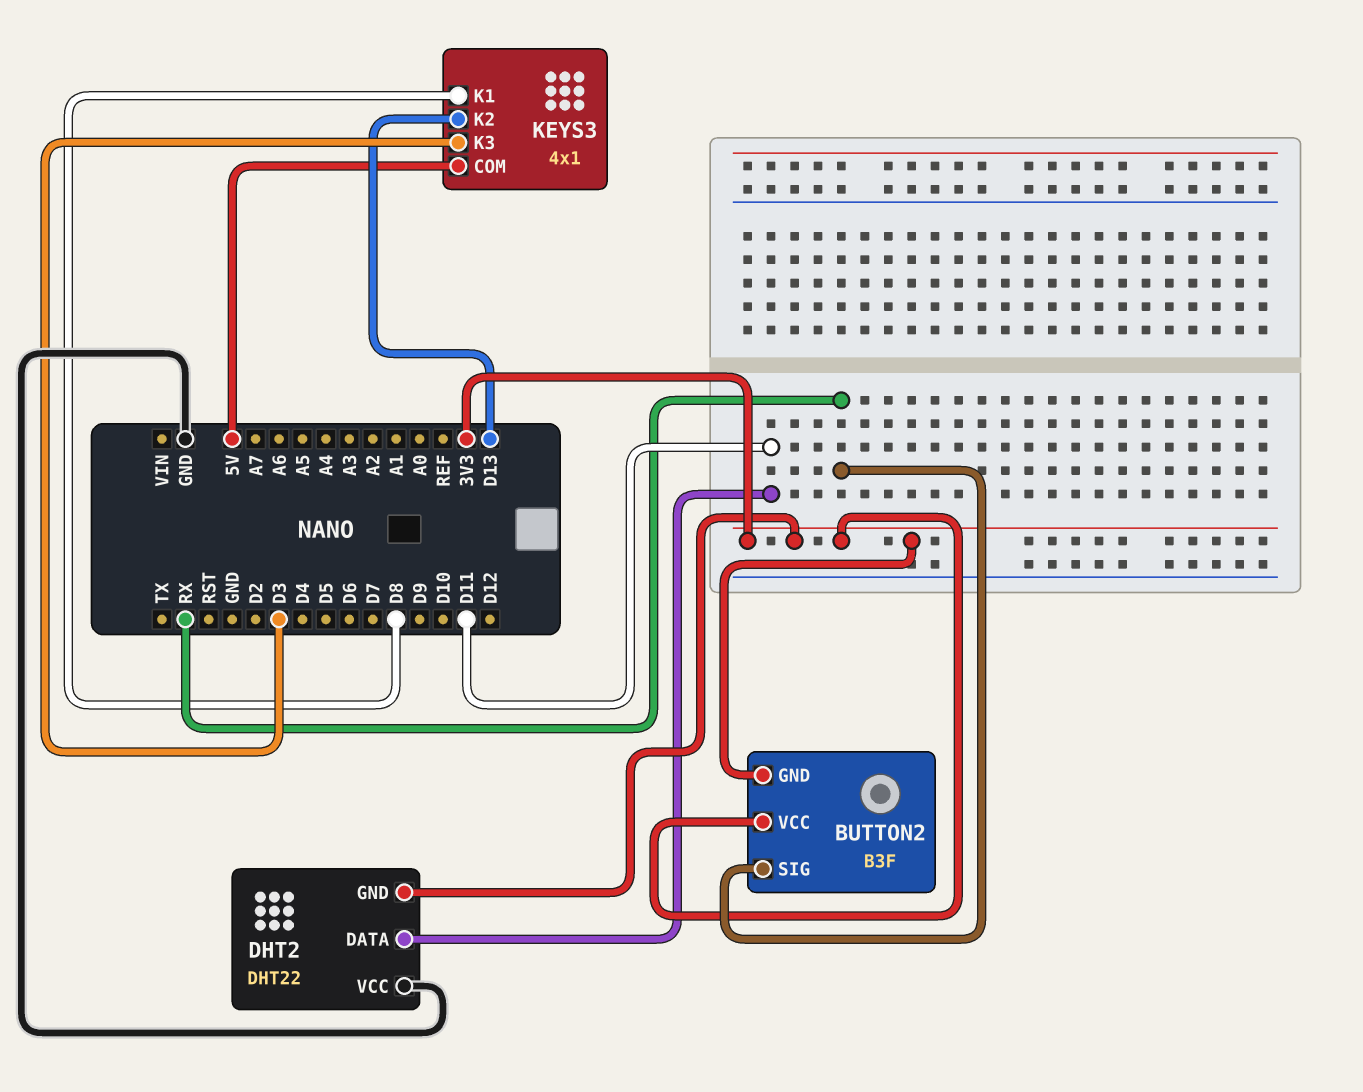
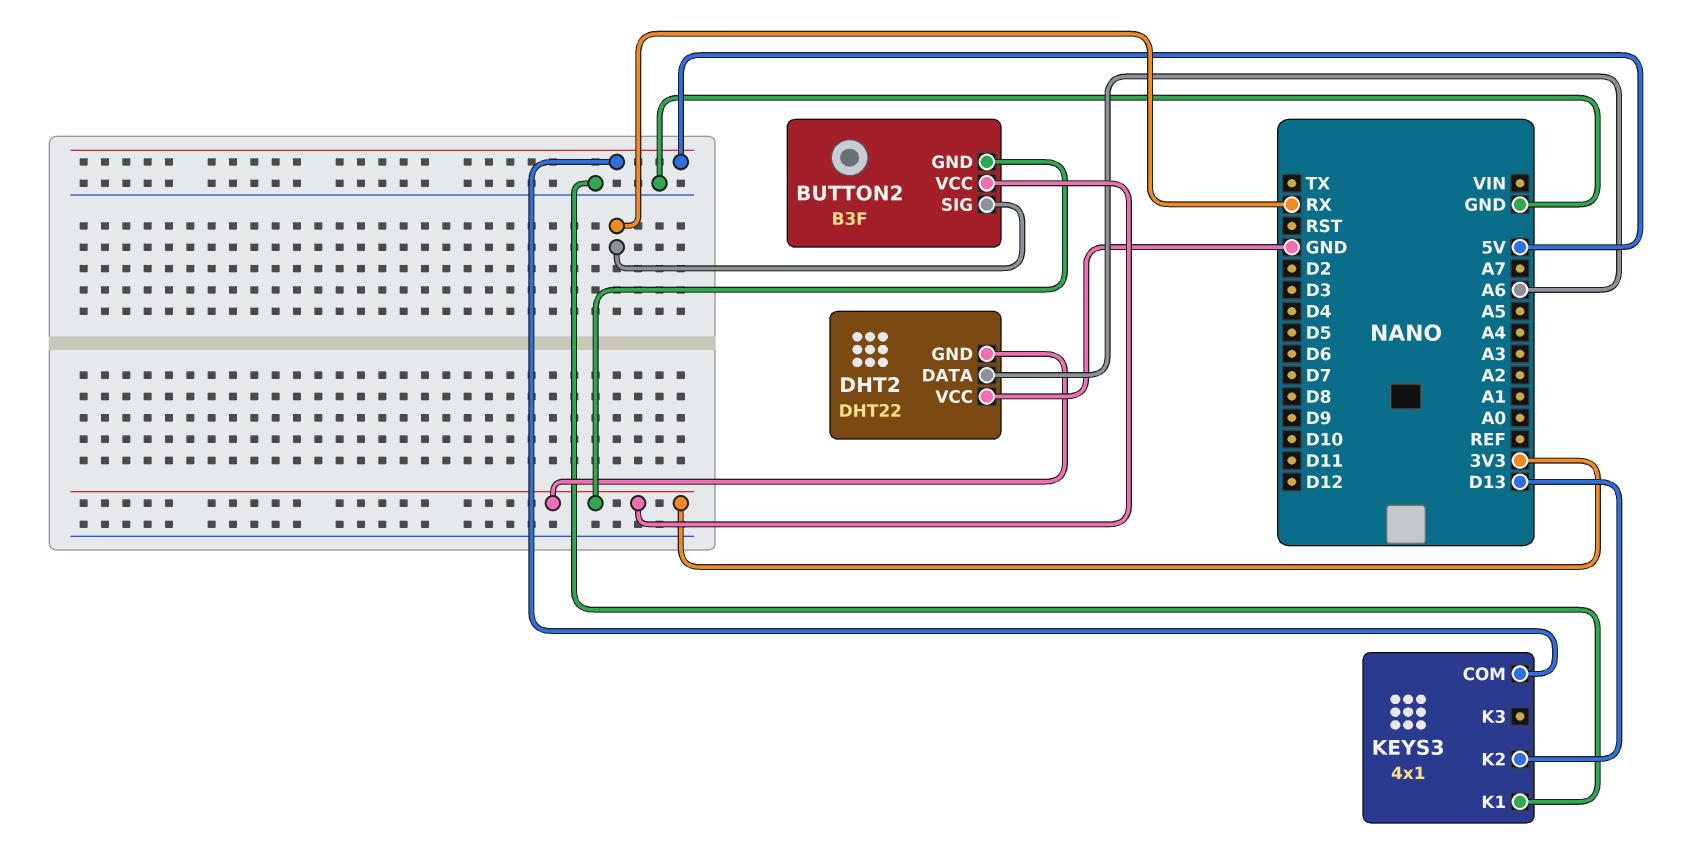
DHT2 pin DATA: D11 -> A6
KEYS3 pin K1: D8 -> GND
KEYS3 pin K3: D3 -> none

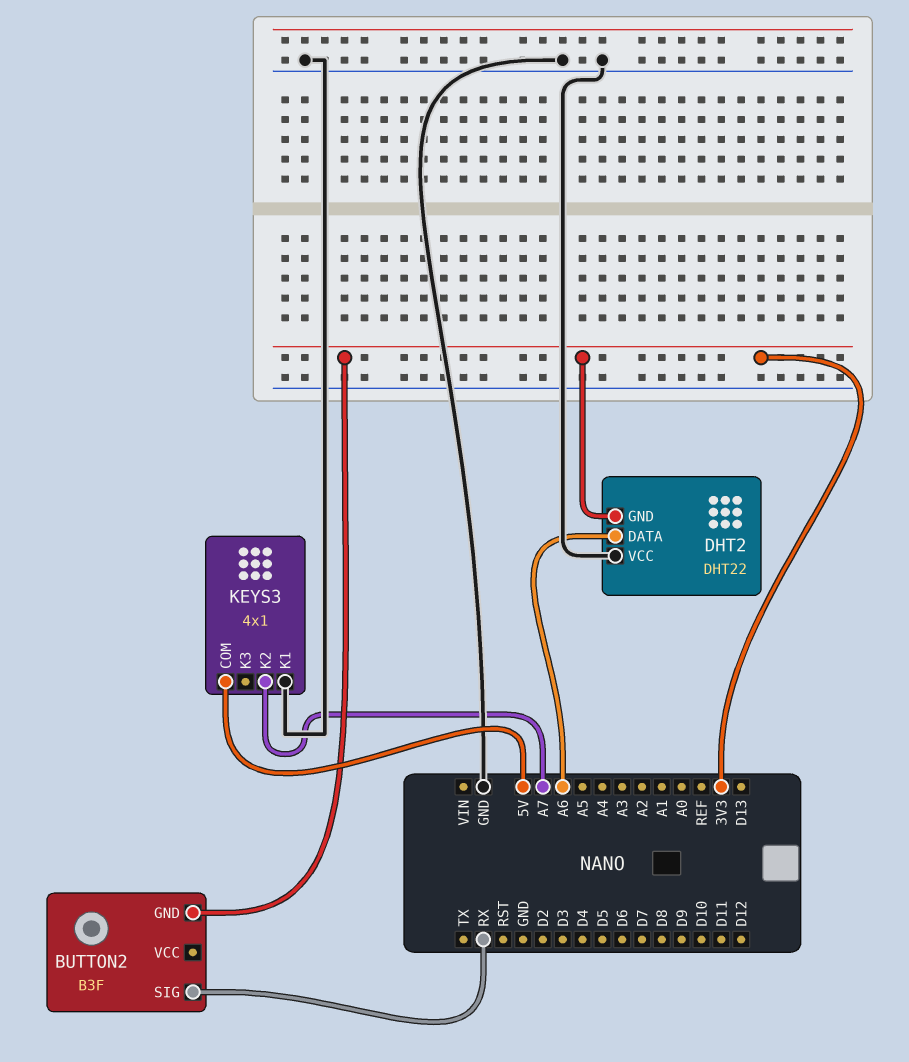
BUTTON2 pin VCC: 3V3 -> none
KEYS3 pin K2: D13 -> A7

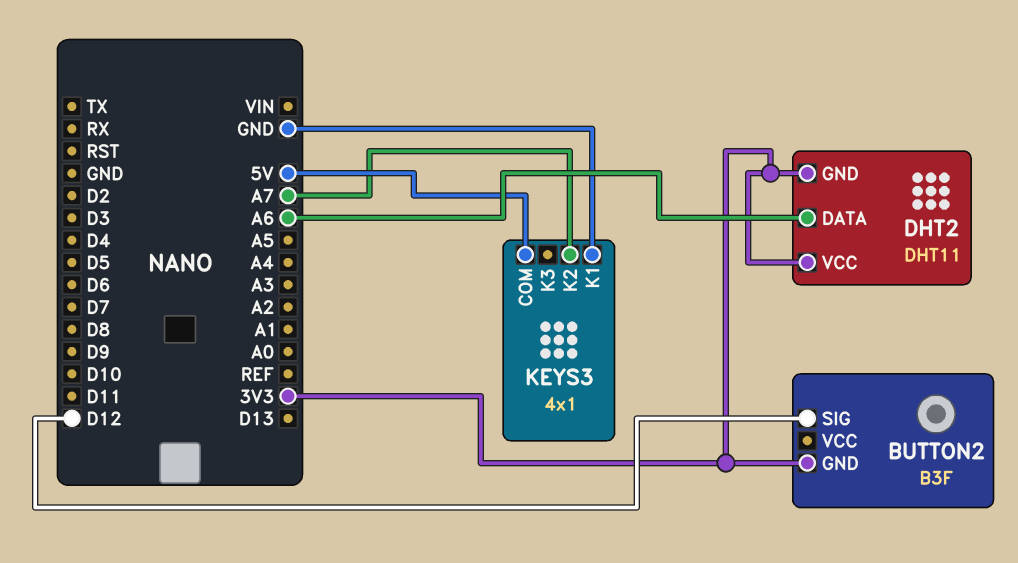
BUTTON2 pin SIG: RX -> D12
DHT2: DHT22 -> DHT11
DHT2 pin VCC: GND -> 3V3

